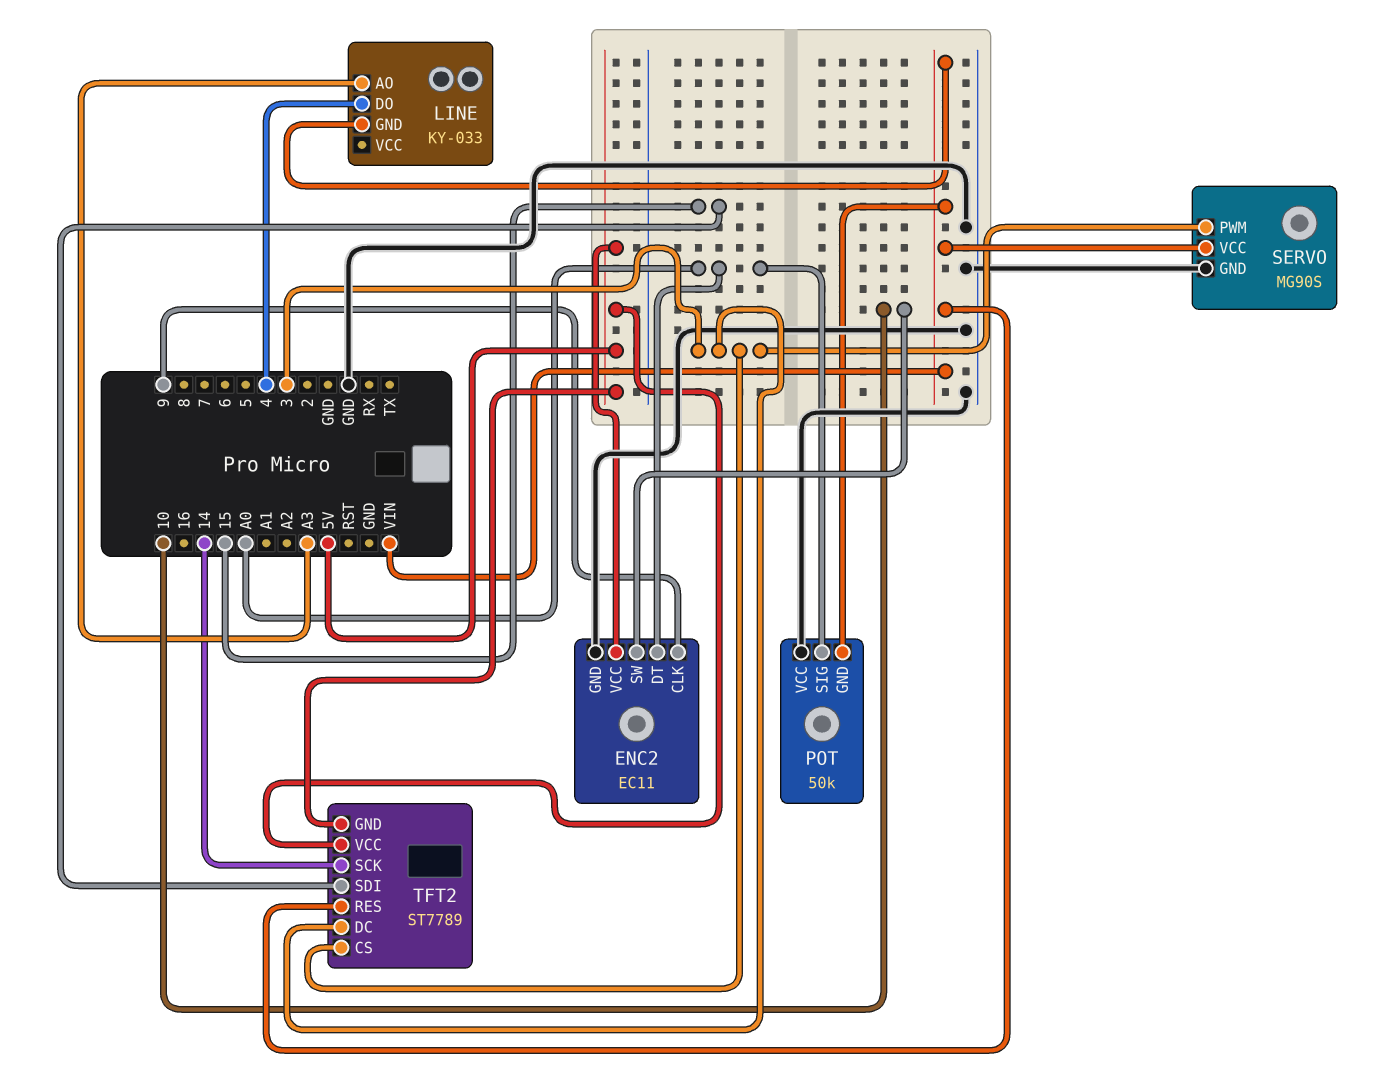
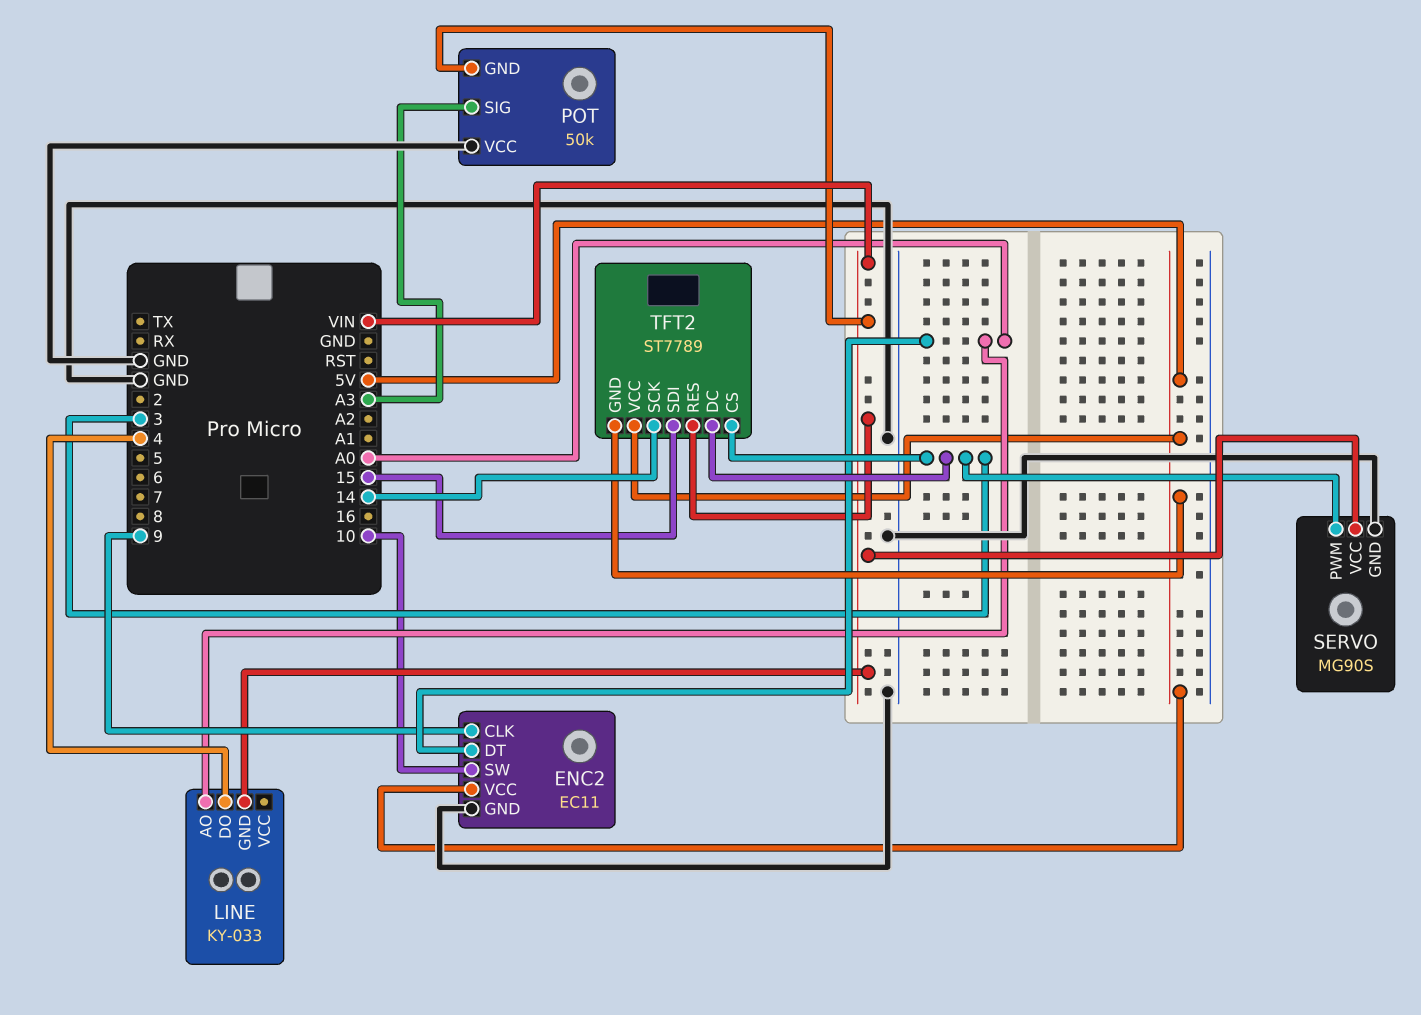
LINE pin AO: A3 -> A0
POT pin SIG: A0 -> A3

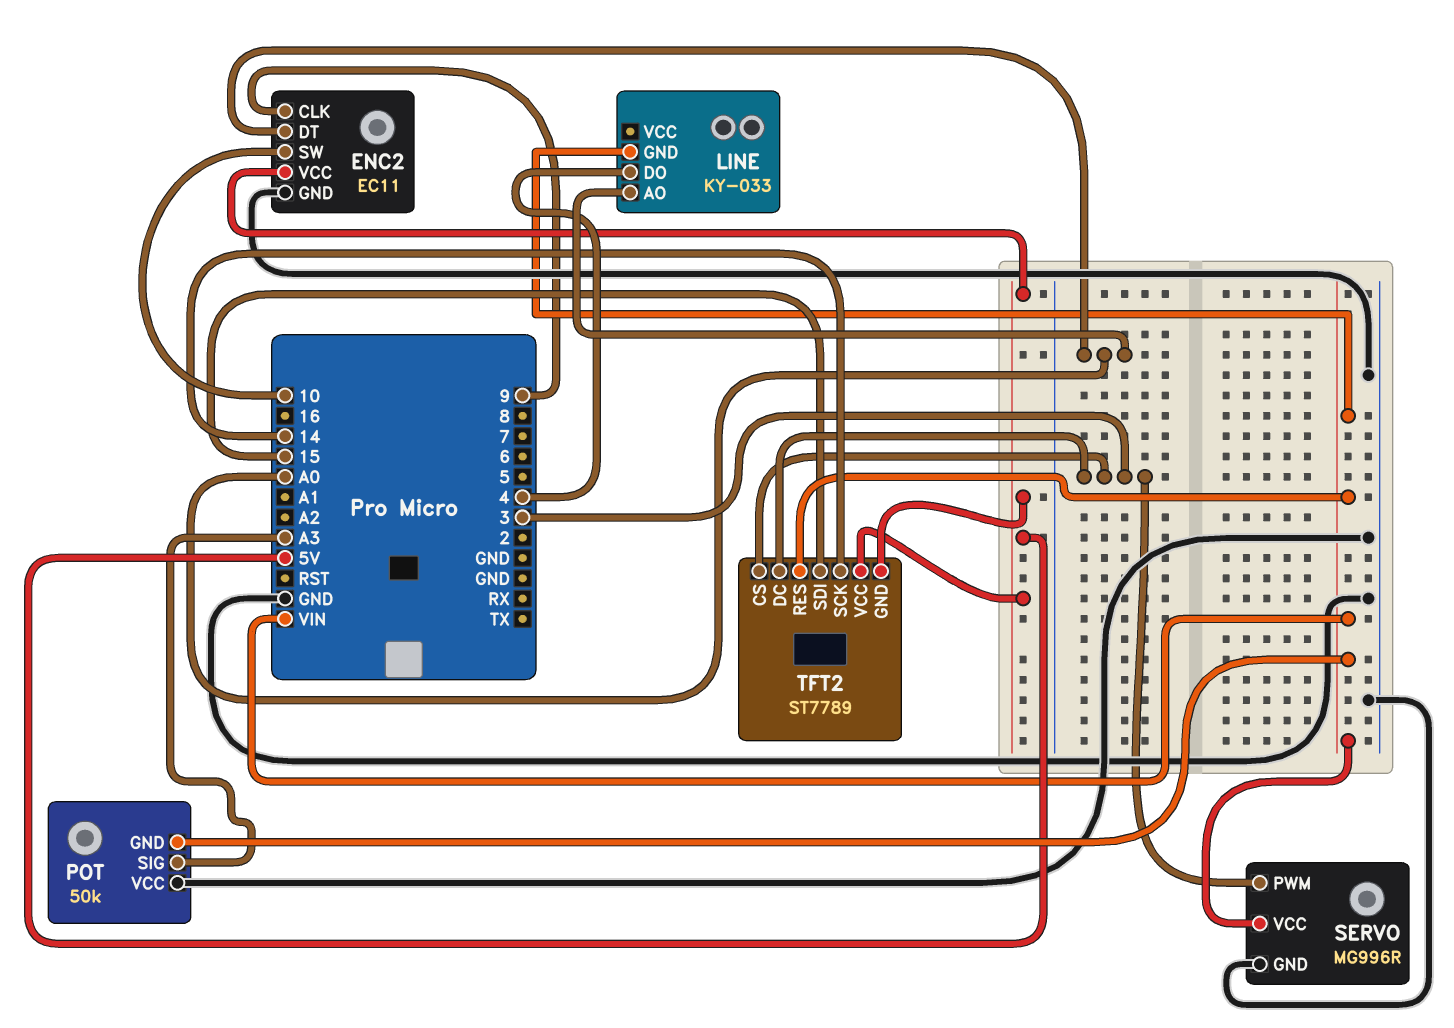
SERVO: MG90S -> MG996R

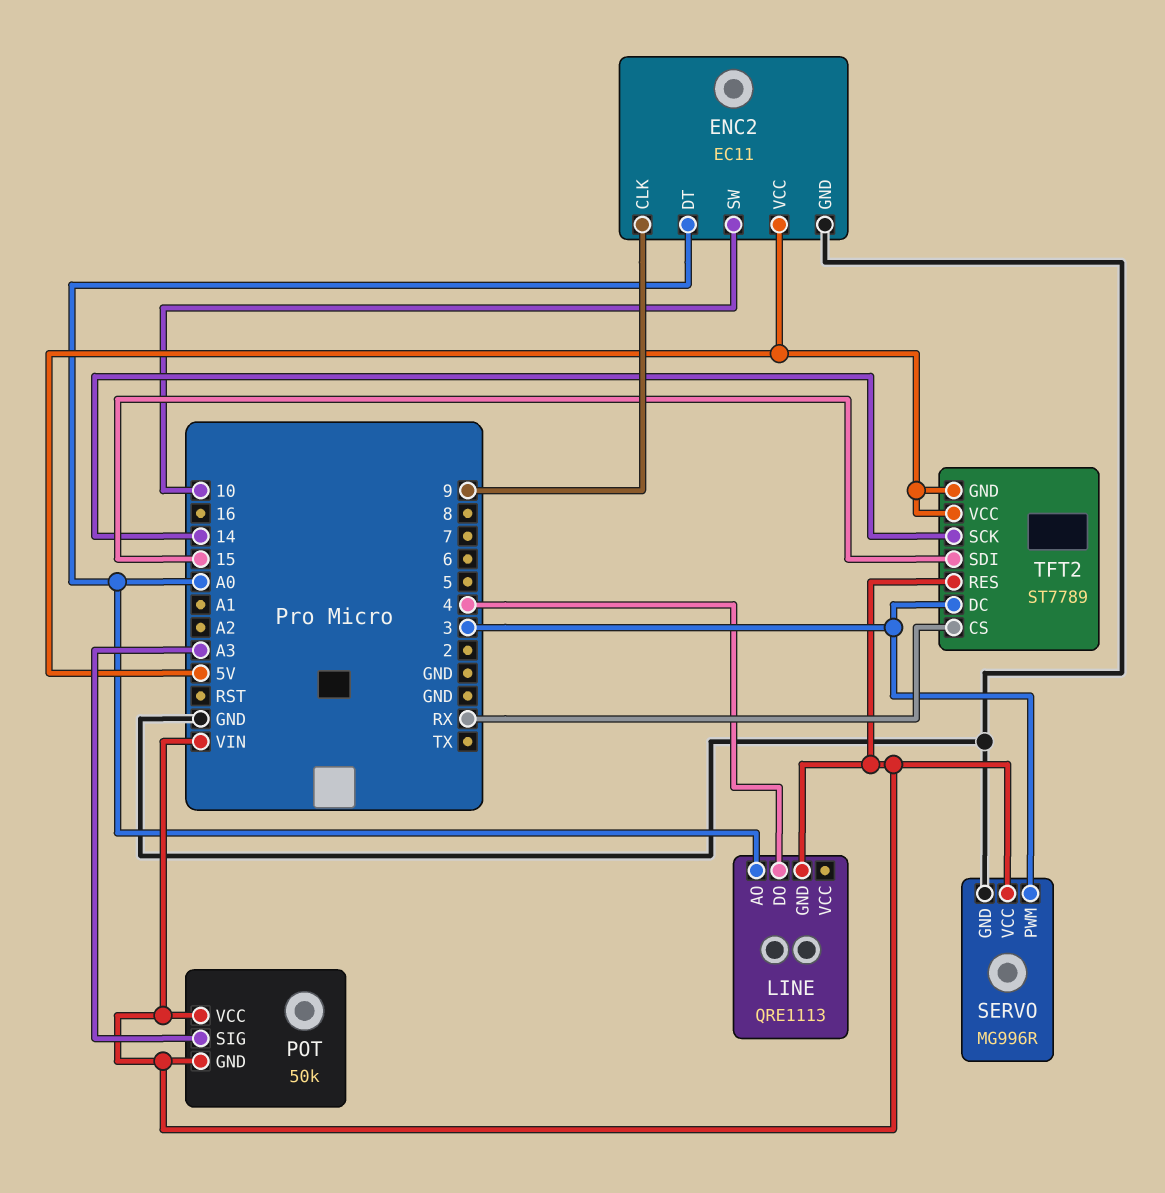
LINE: KY-033 -> QRE1113
POT pin VCC: GND -> VIN
TFT2 pin CS: 3 -> RX

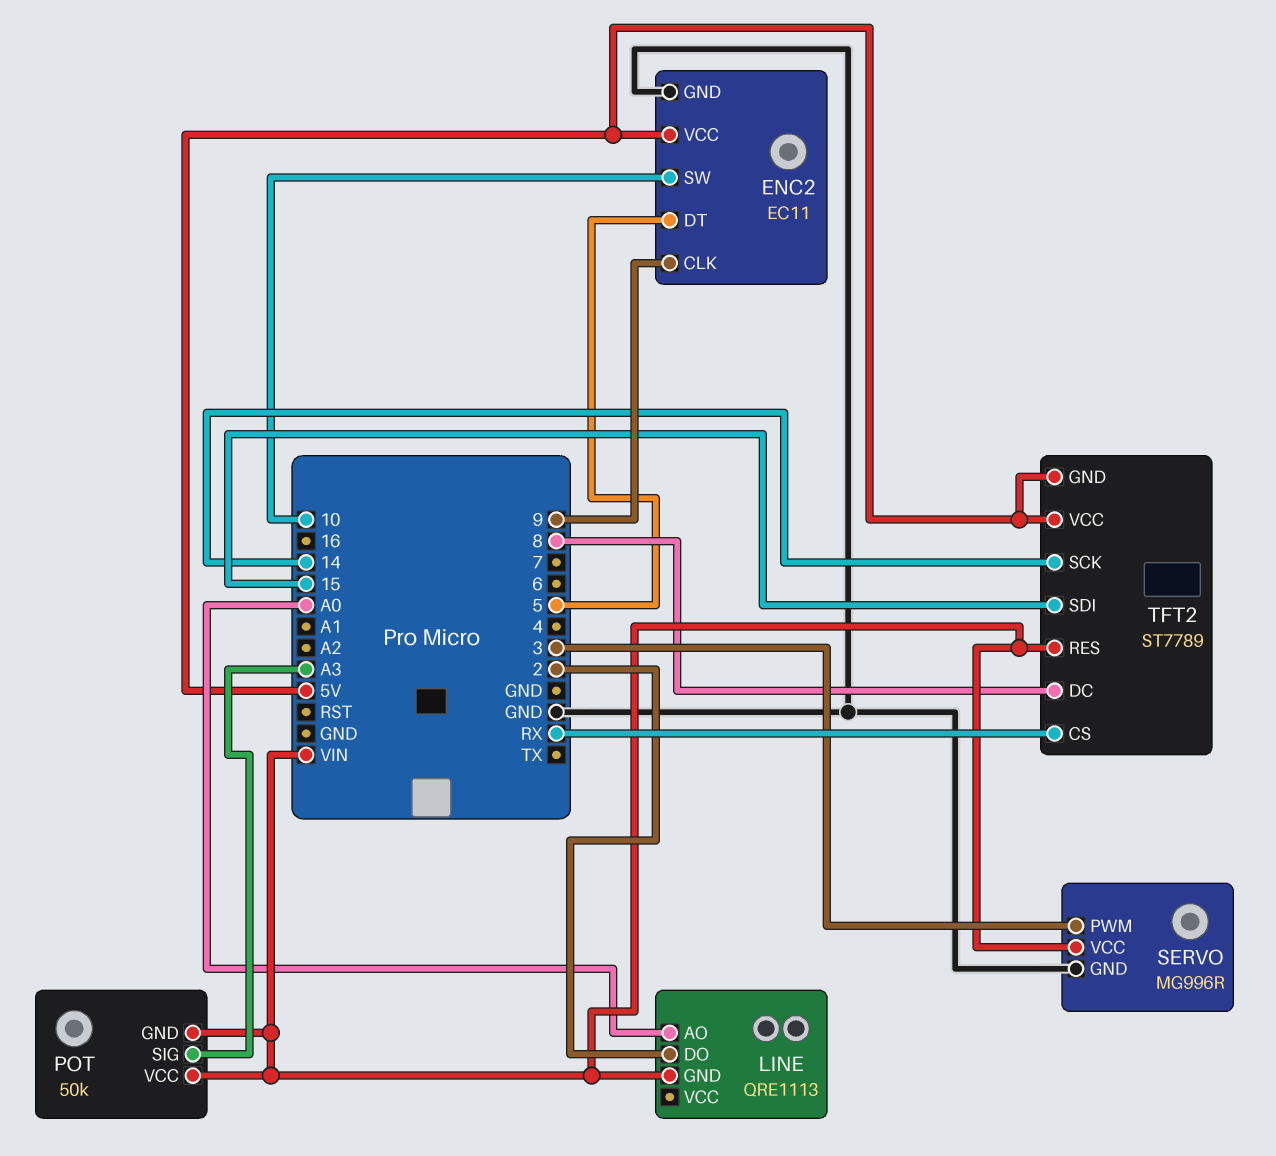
ENC2 pin DT: A0 -> 5
LINE pin DO: 4 -> 2
TFT2 pin DC: 3 -> 8

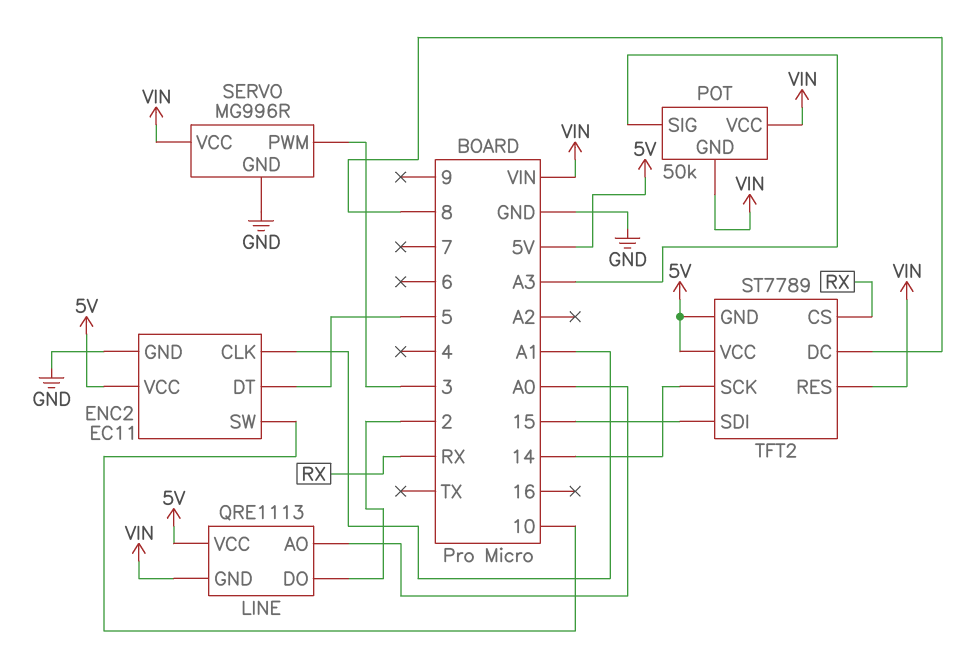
ENC2 pin CLK: 9 -> A1
LINE pin VCC: none -> 5V

